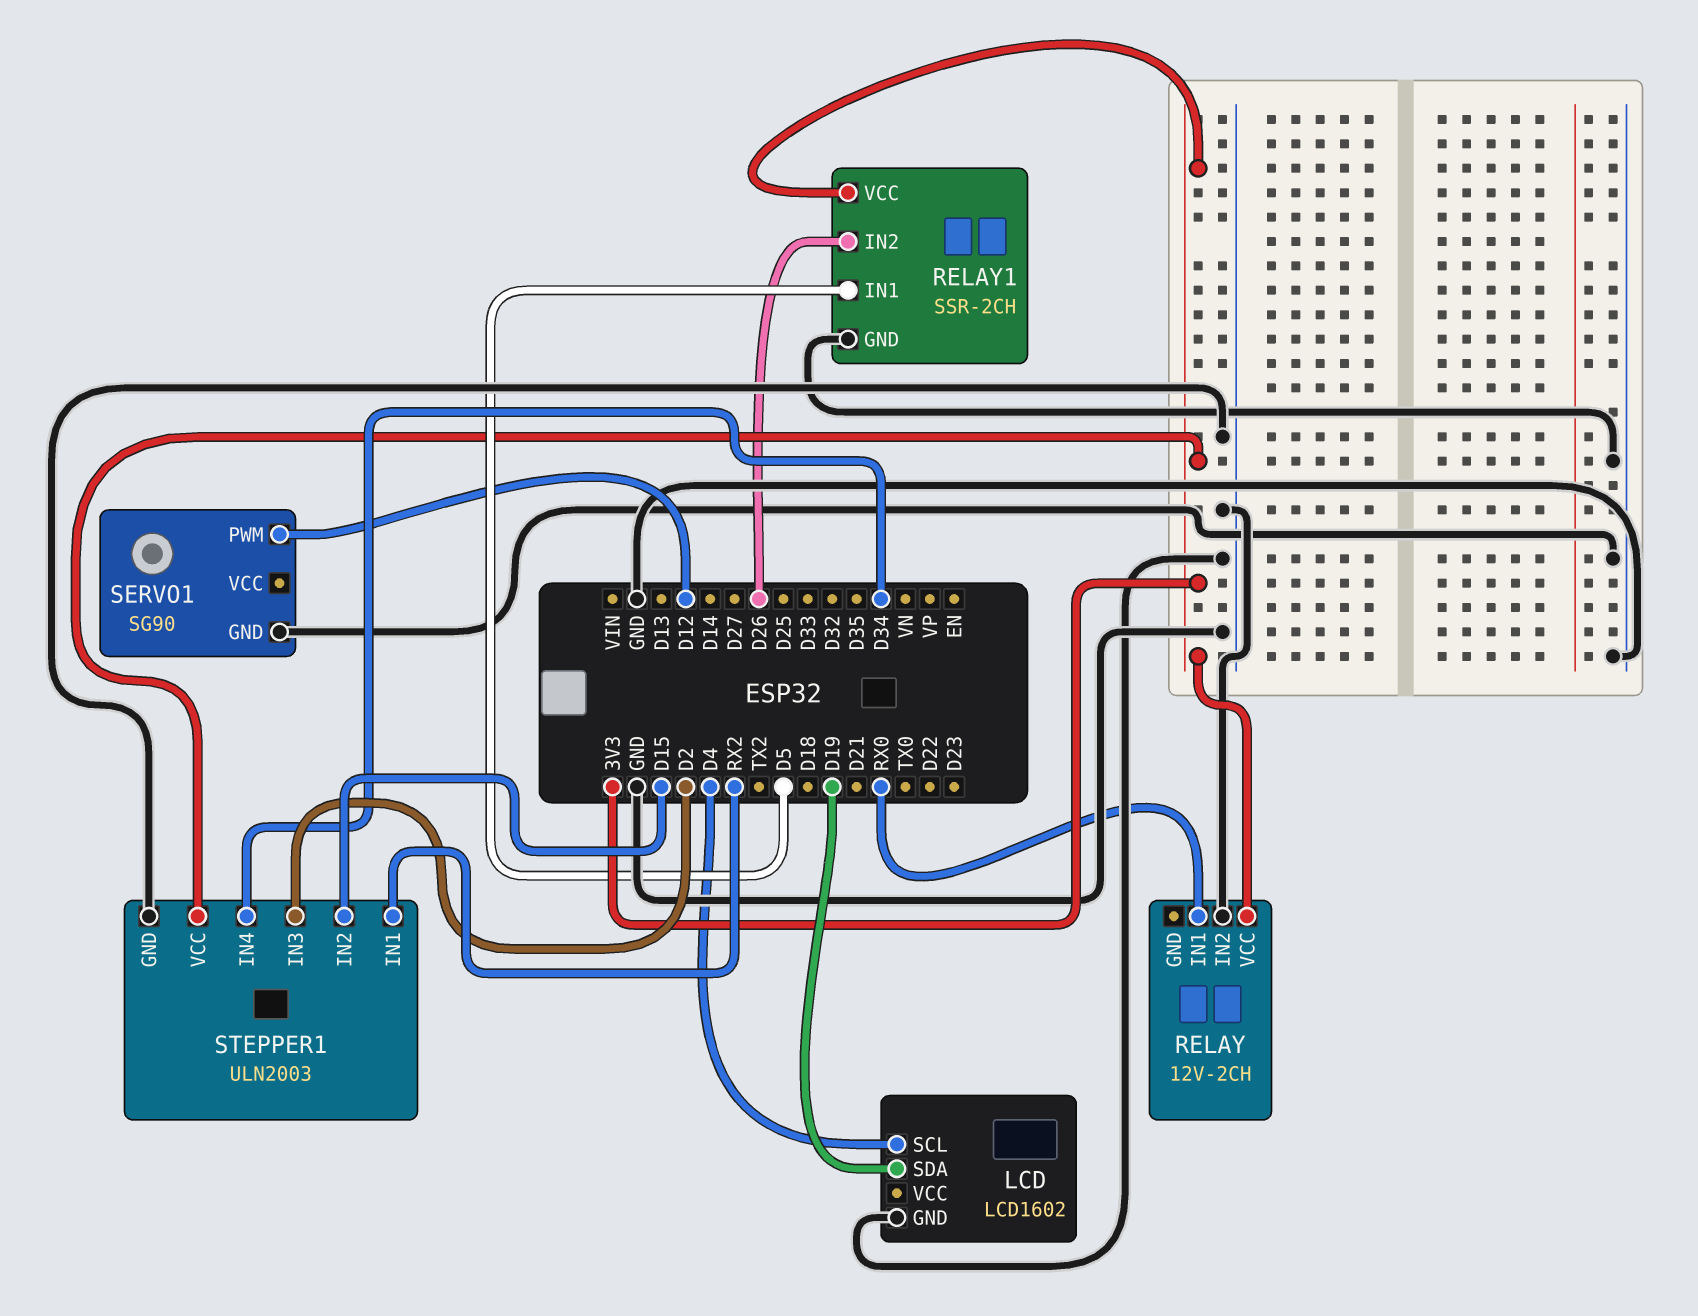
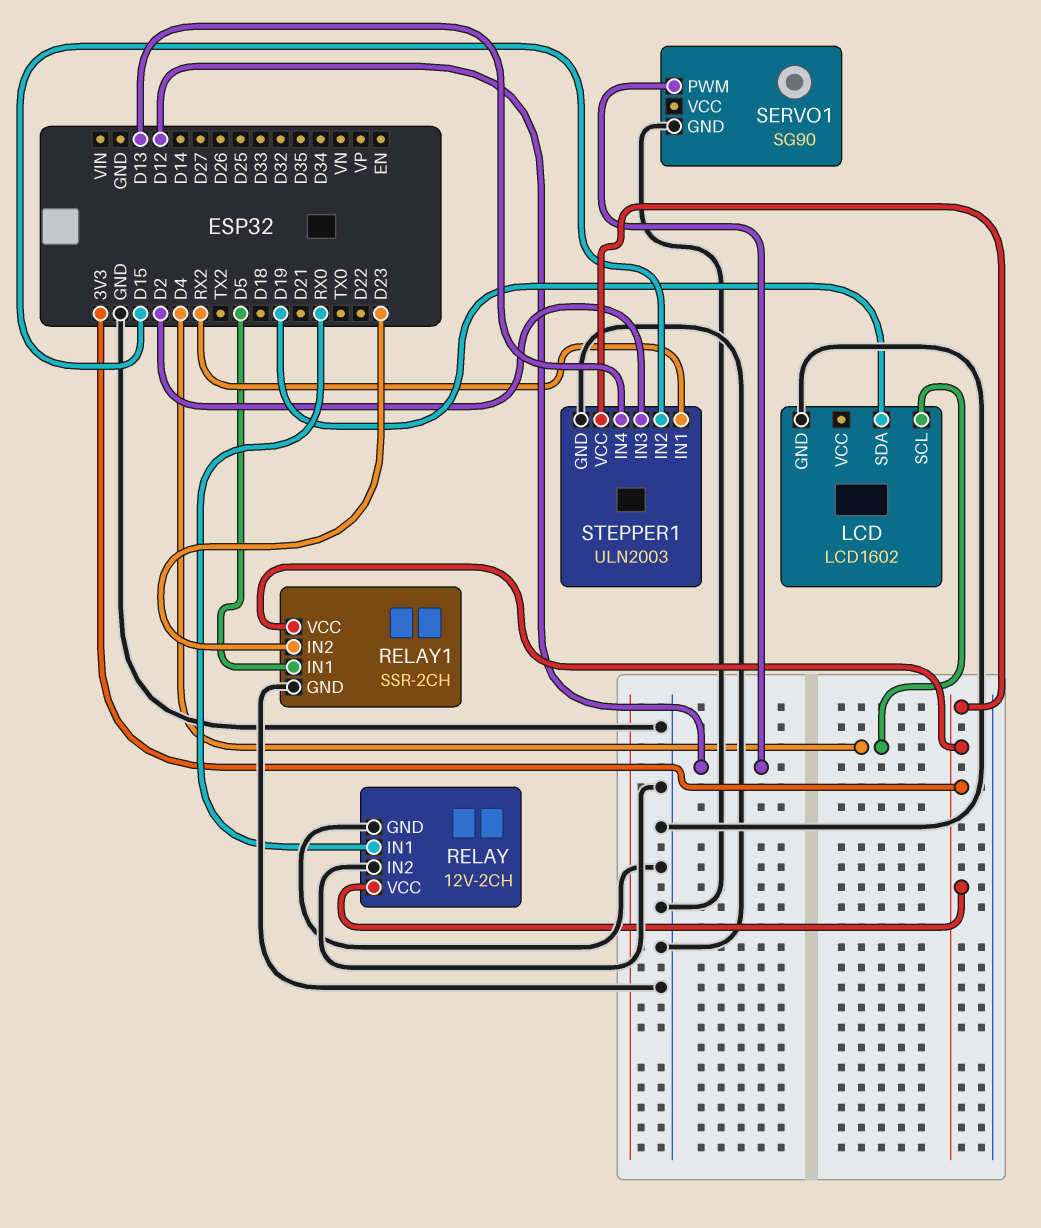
RELAY pin GND: none -> GND
RELAY1 pin IN2: D26 -> D23
STEPPER1 pin IN4: D34 -> D13

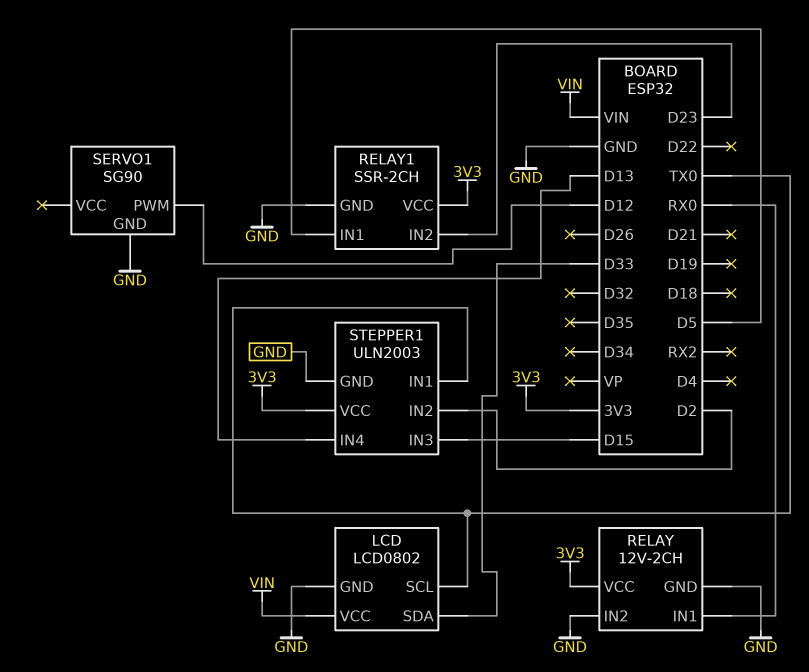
LCD: LCD1602 -> LCD0802
LCD pin SCL: D4 -> TX0
LCD pin SDA: D19 -> D33
LCD pin VCC: none -> VIN
STEPPER1 pin IN1: RX2 -> TX0
STEPPER1 pin IN2: D15 -> D2
STEPPER1 pin IN3: D2 -> D15

